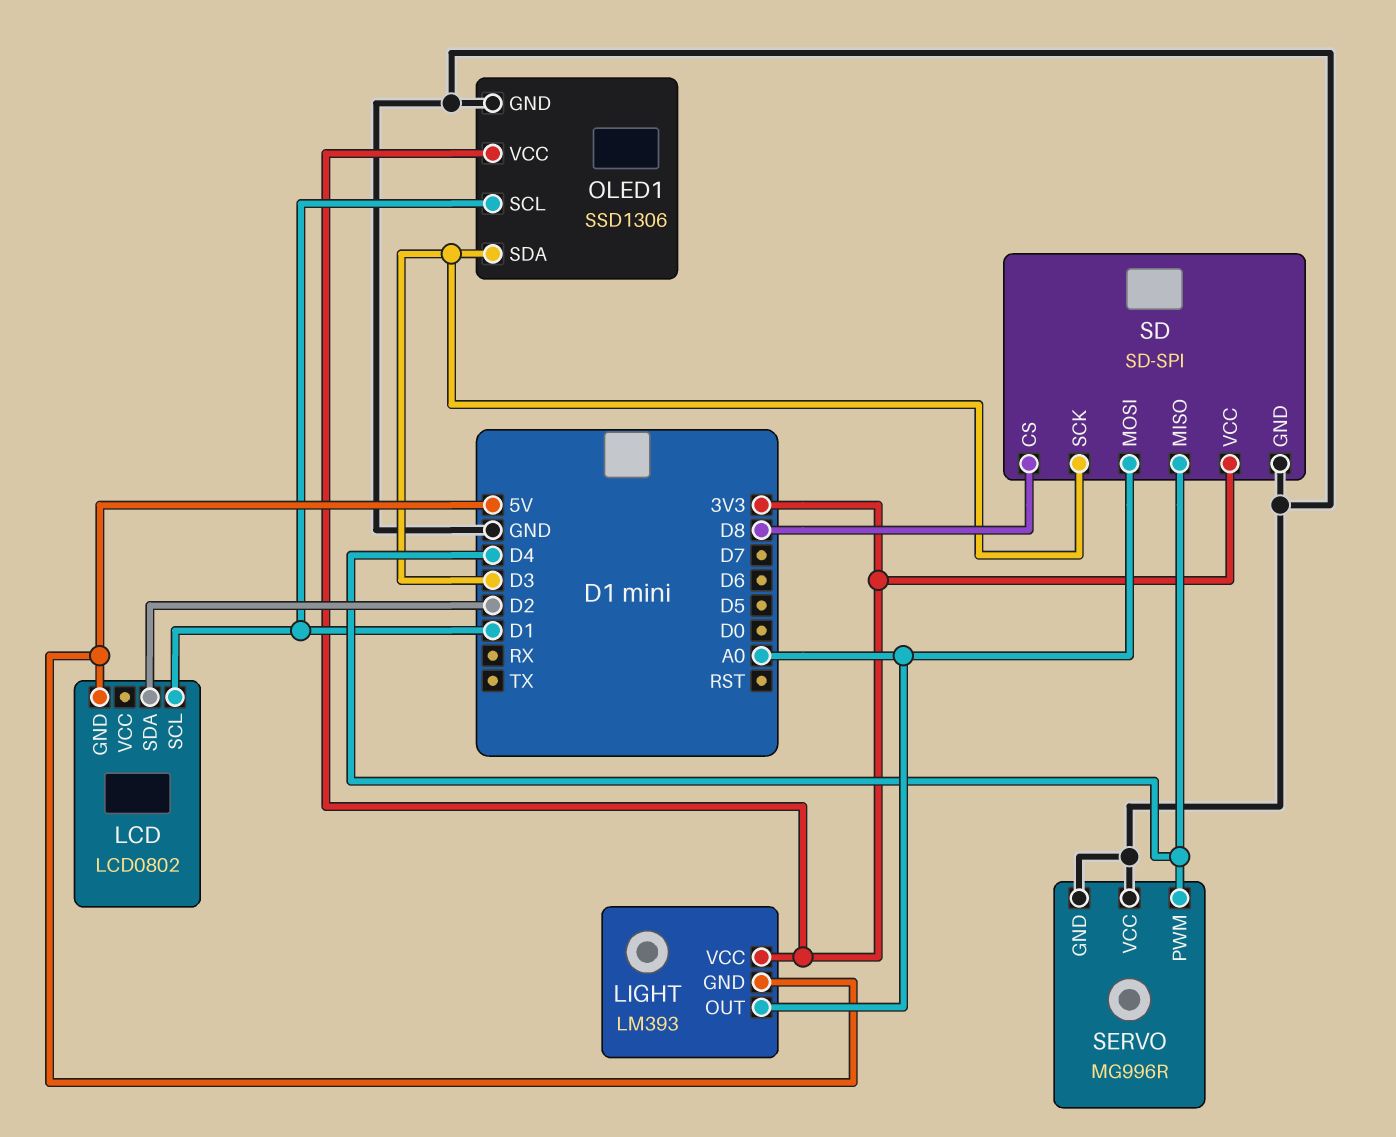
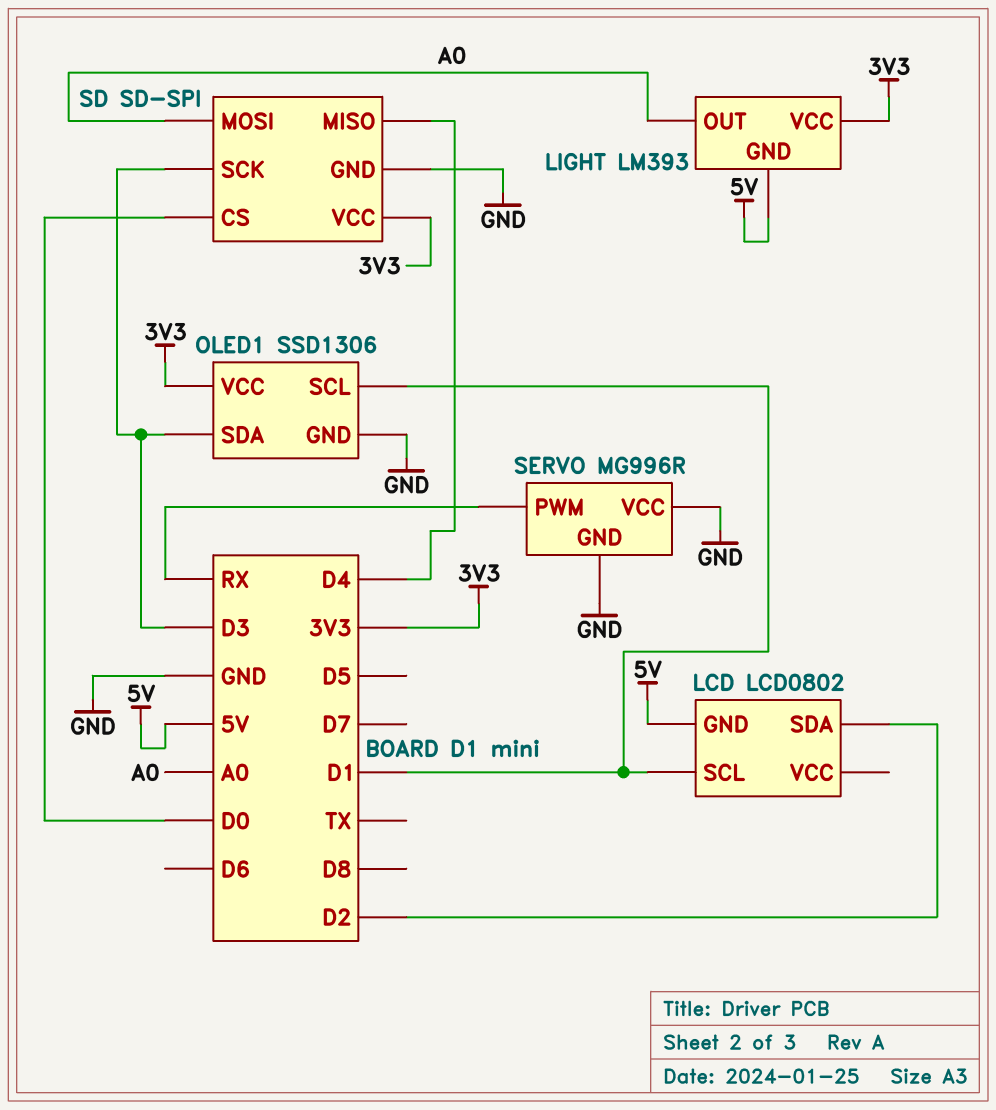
SD pin CS: D8 -> D0
SERVO pin PWM: D4 -> RX

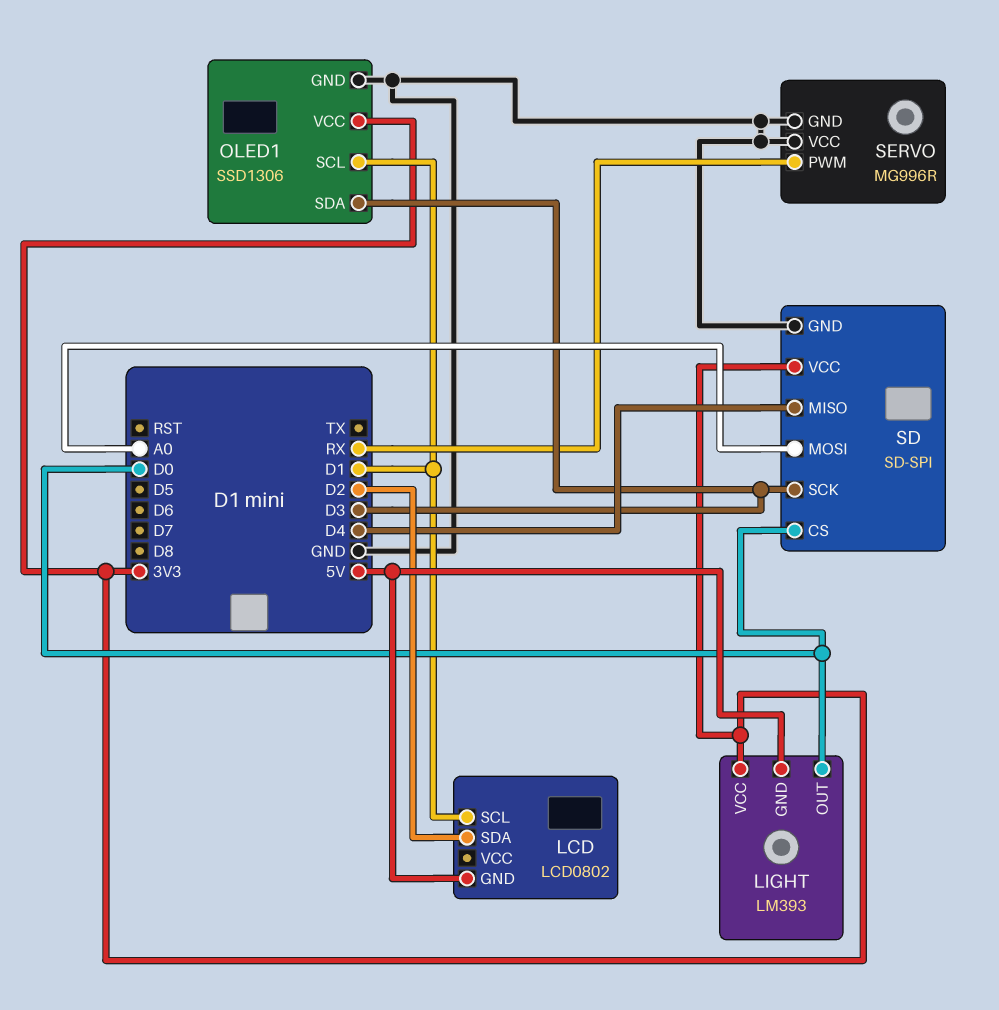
LIGHT pin OUT: A0 -> D0

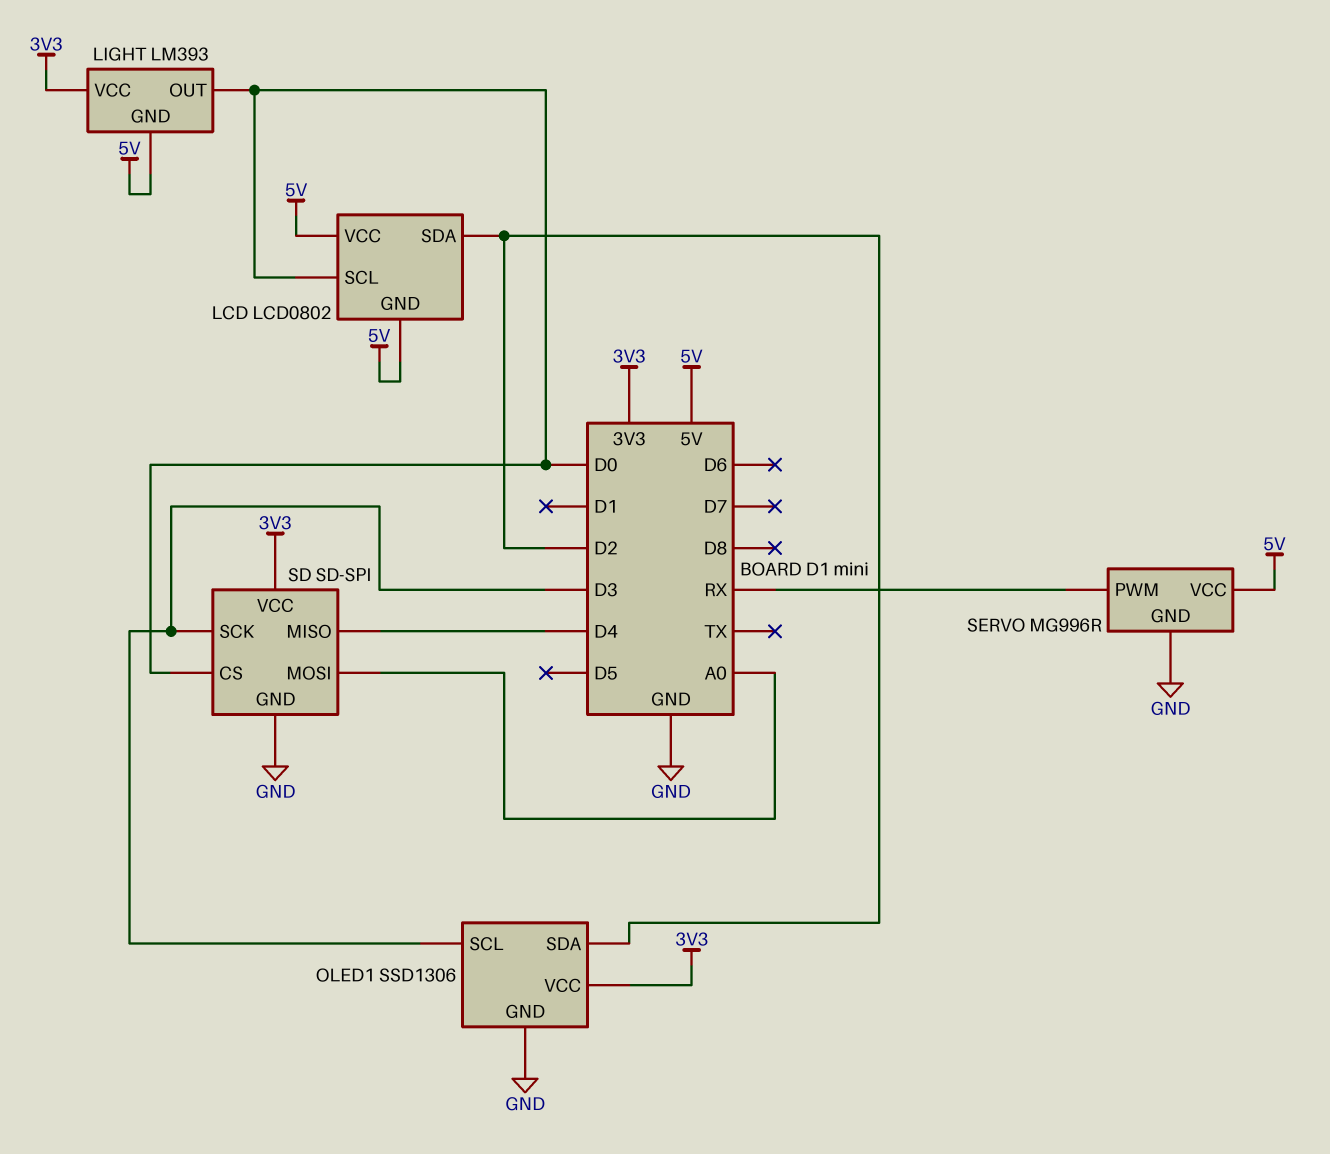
LCD pin SCL: D1 -> D0
LCD pin VCC: none -> 5V
OLED1 pin SCL: D1 -> D3
OLED1 pin SDA: D3 -> D2
SERVO pin VCC: GND -> 5V

